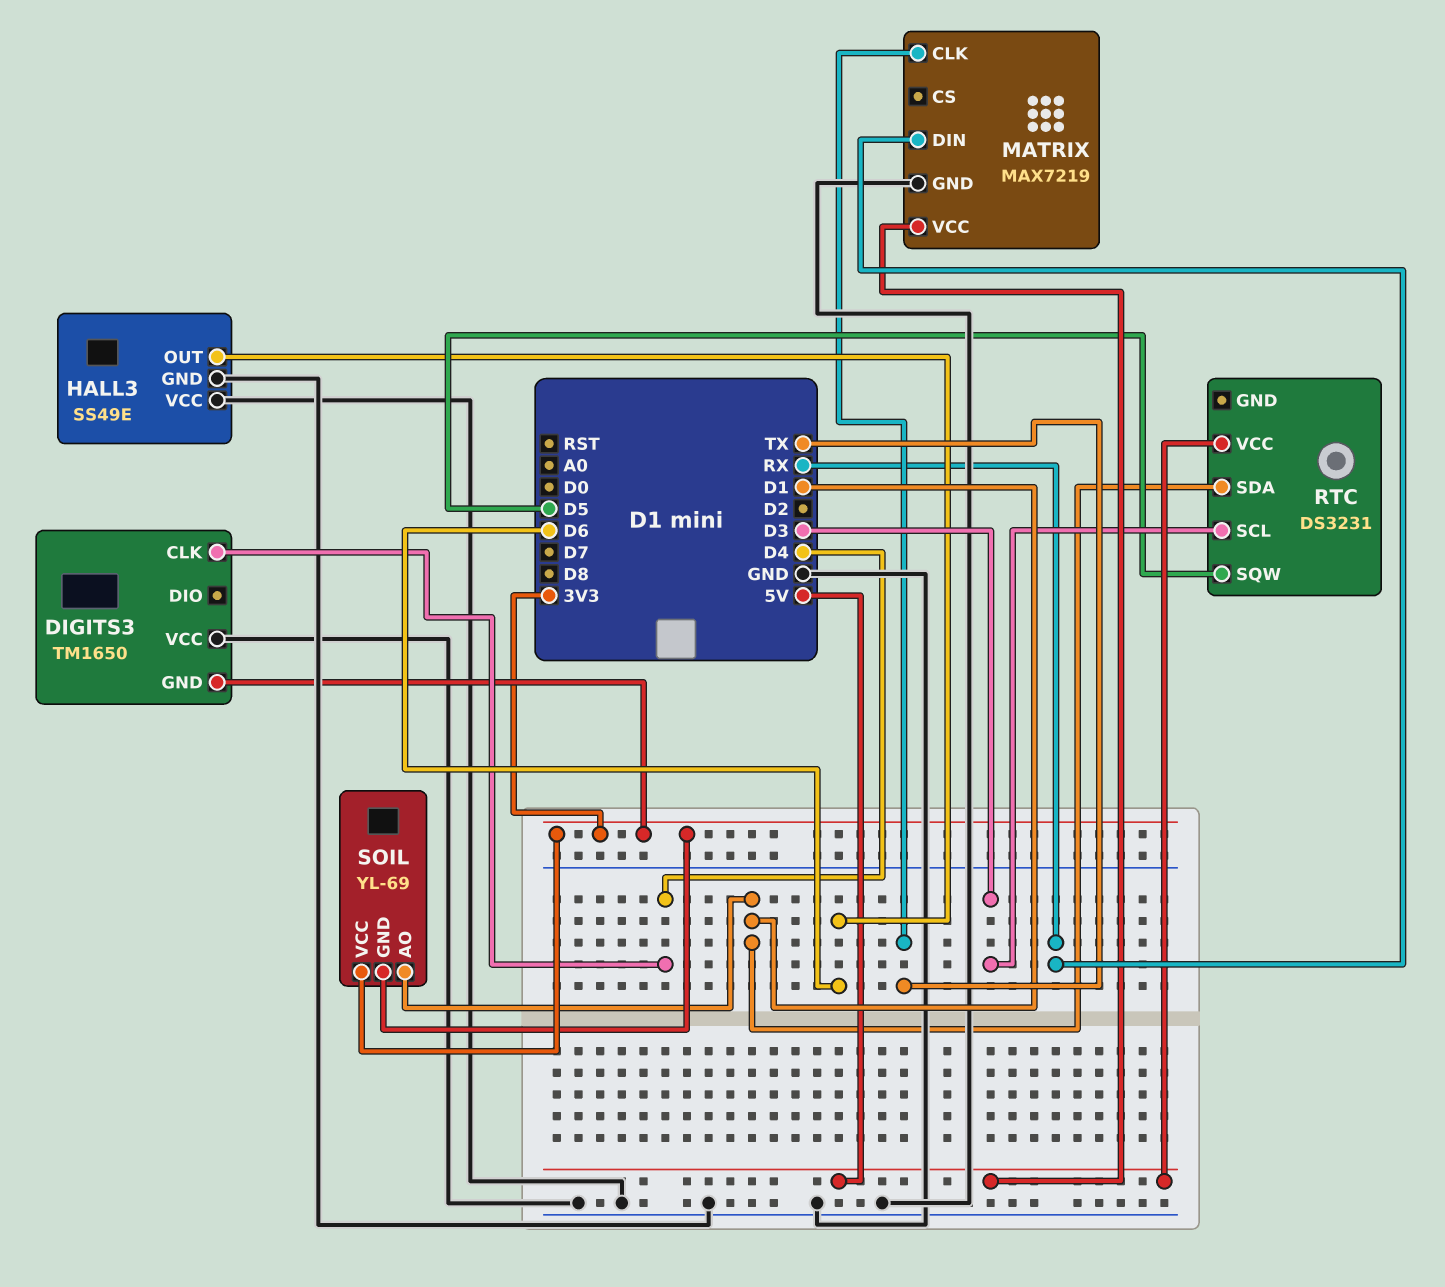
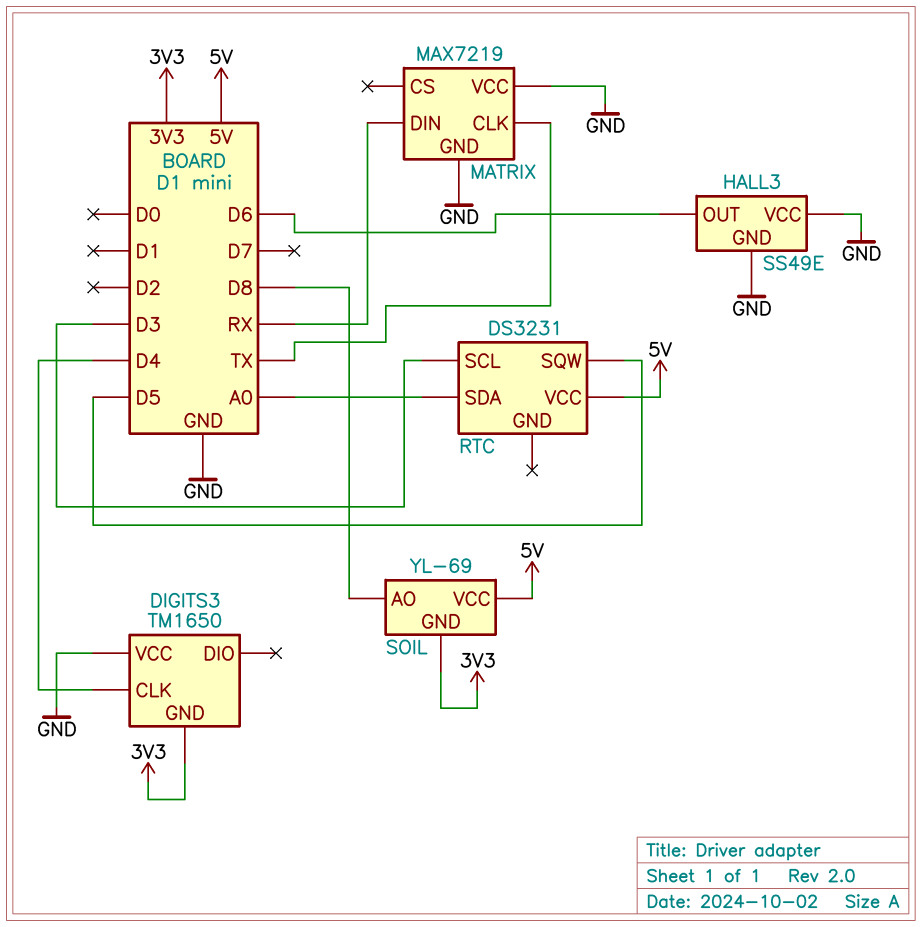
MATRIX pin VCC: 5V -> GND
RTC pin SDA: D1 -> A0
SOIL pin AO: D1 -> D8
SOIL pin VCC: 3V3 -> 5V

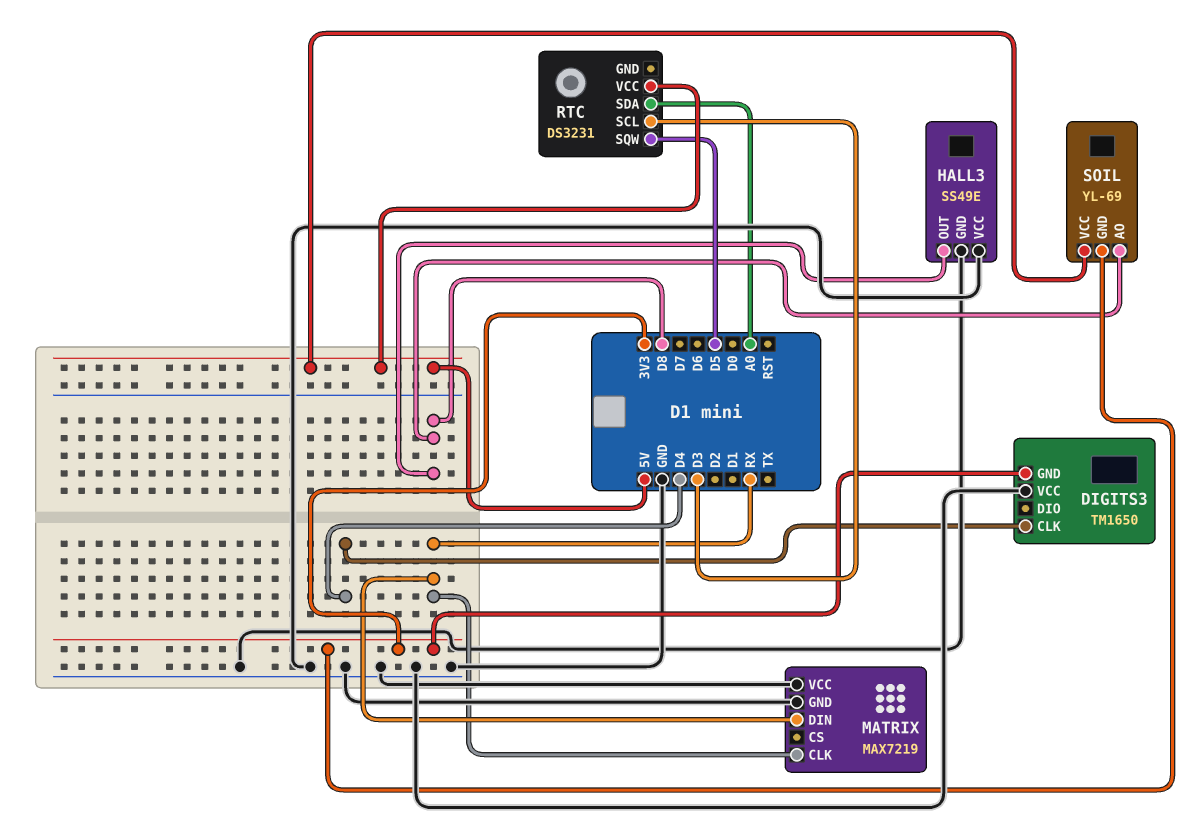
HALL3 pin OUT: D6 -> D8
MATRIX pin CLK: TX -> RX

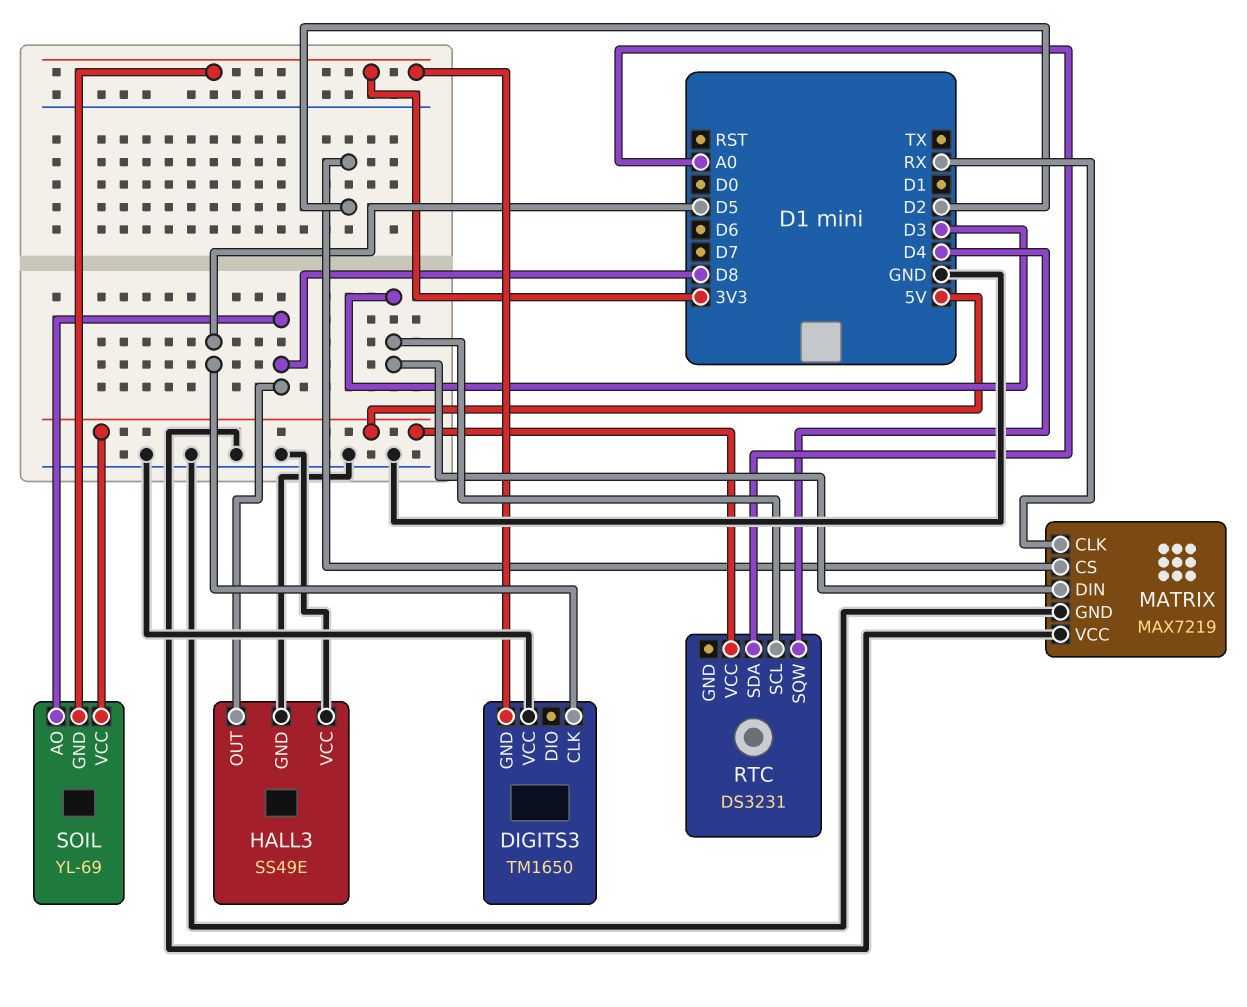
DIGITS3 pin CLK: D4 -> D5
MATRIX pin CS: none -> D2
MATRIX pin DIN: RX -> D3
RTC pin SQW: D5 -> D4

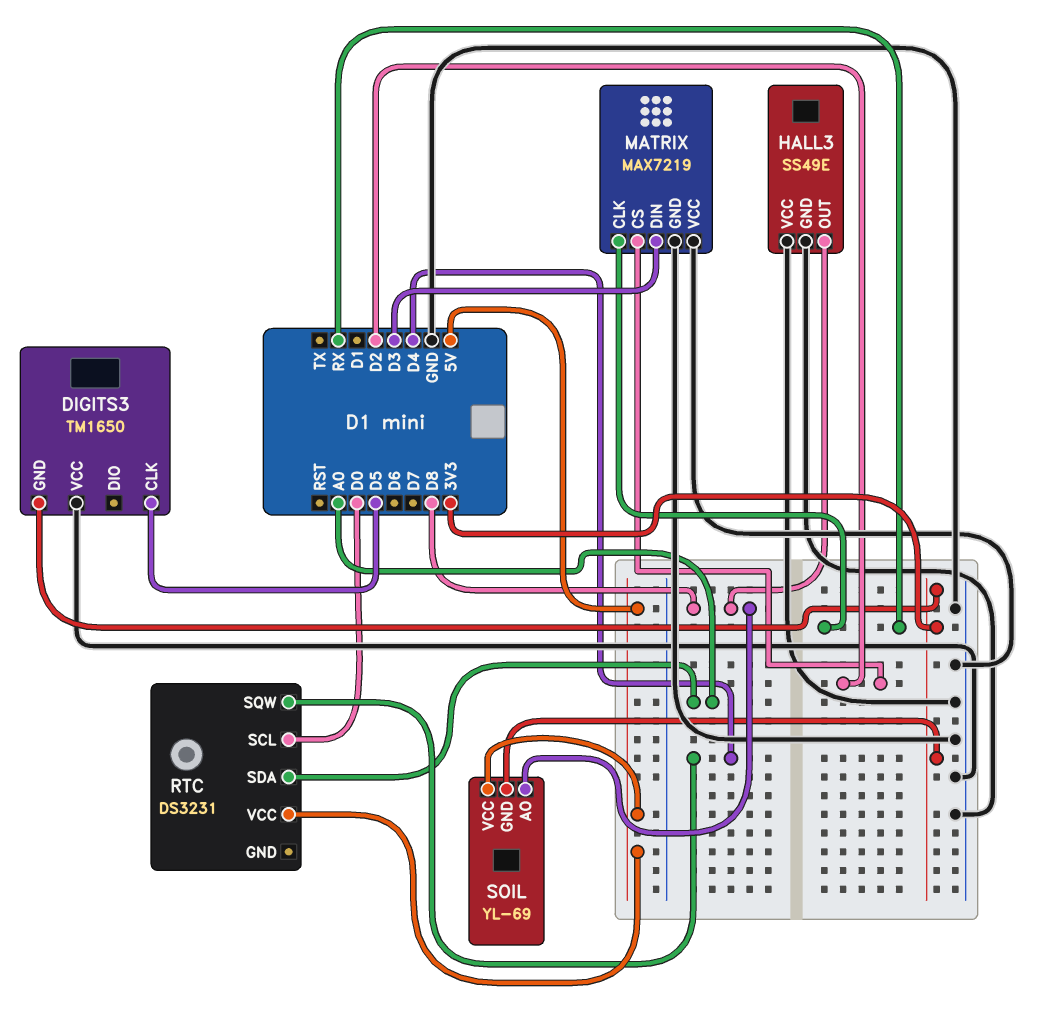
RTC pin SCL: D3 -> D0

